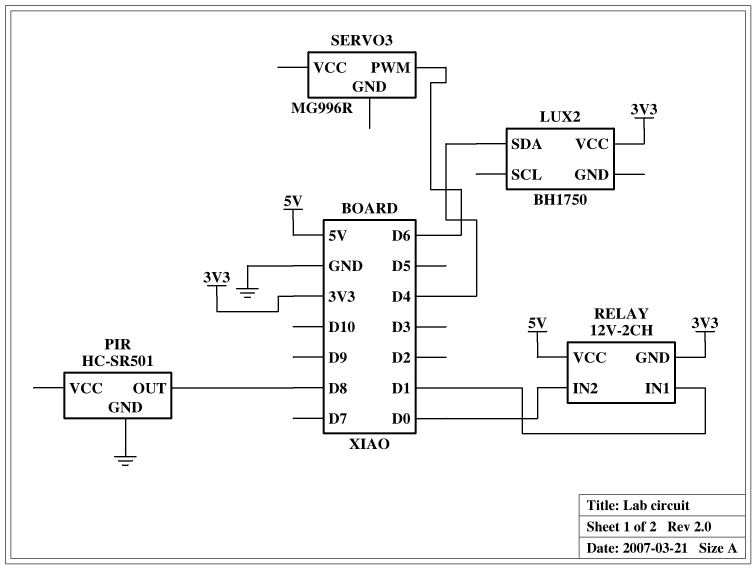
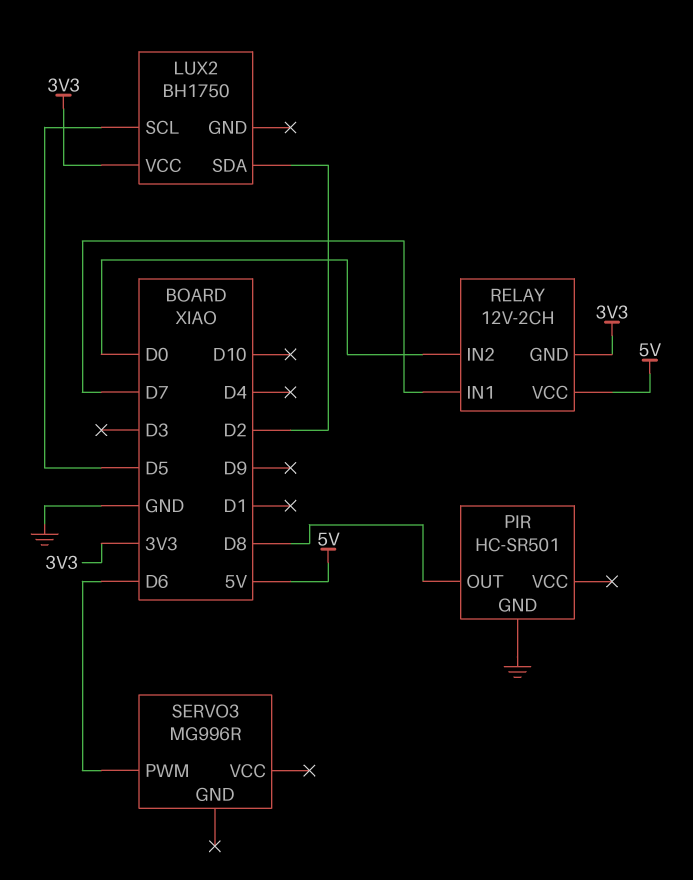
LUX2 pin SCL: none -> D5
LUX2 pin SDA: D4 -> D2
RELAY pin IN1: D1 -> D7

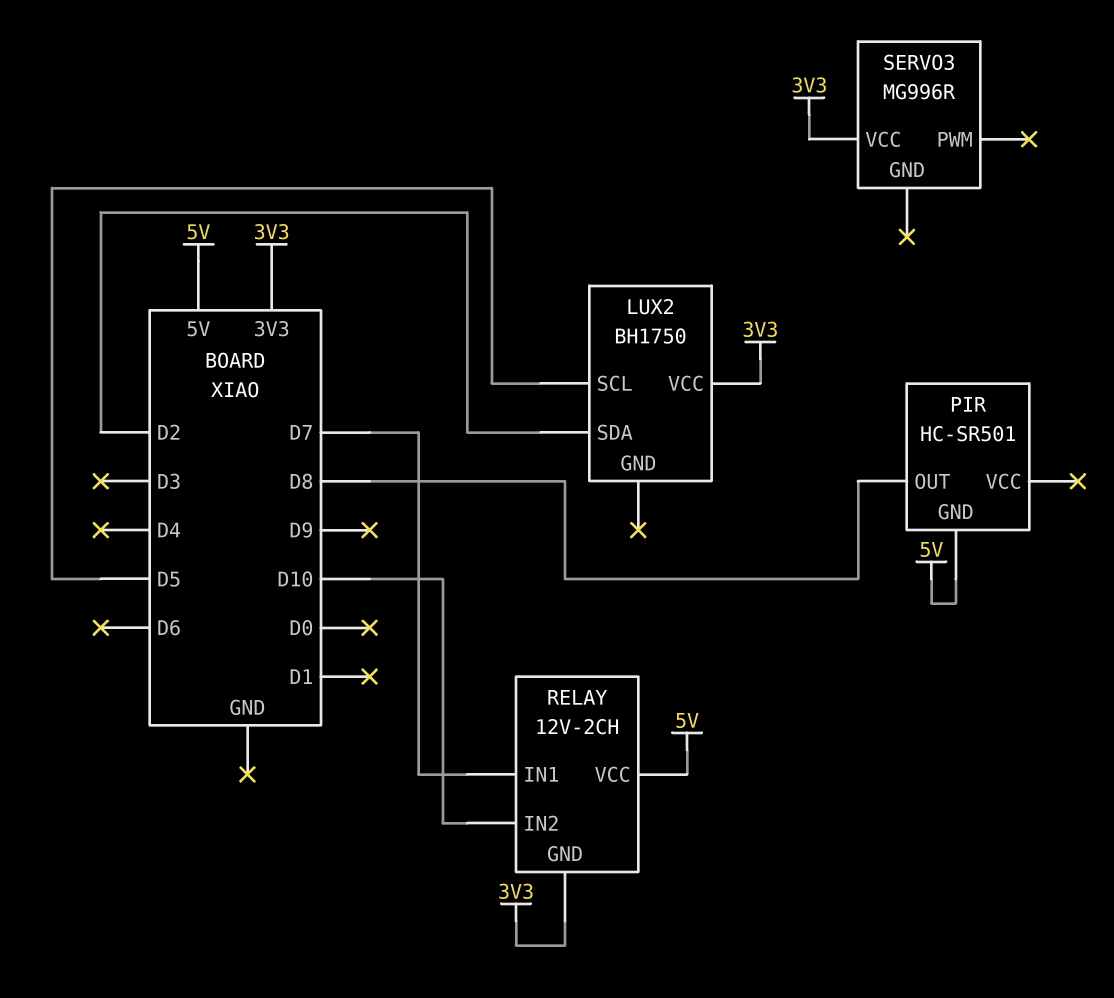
PIR pin GND: GND -> 5V
RELAY pin IN2: D0 -> D10
SERVO3 pin PWM: D6 -> none
SERVO3 pin VCC: none -> 3V3

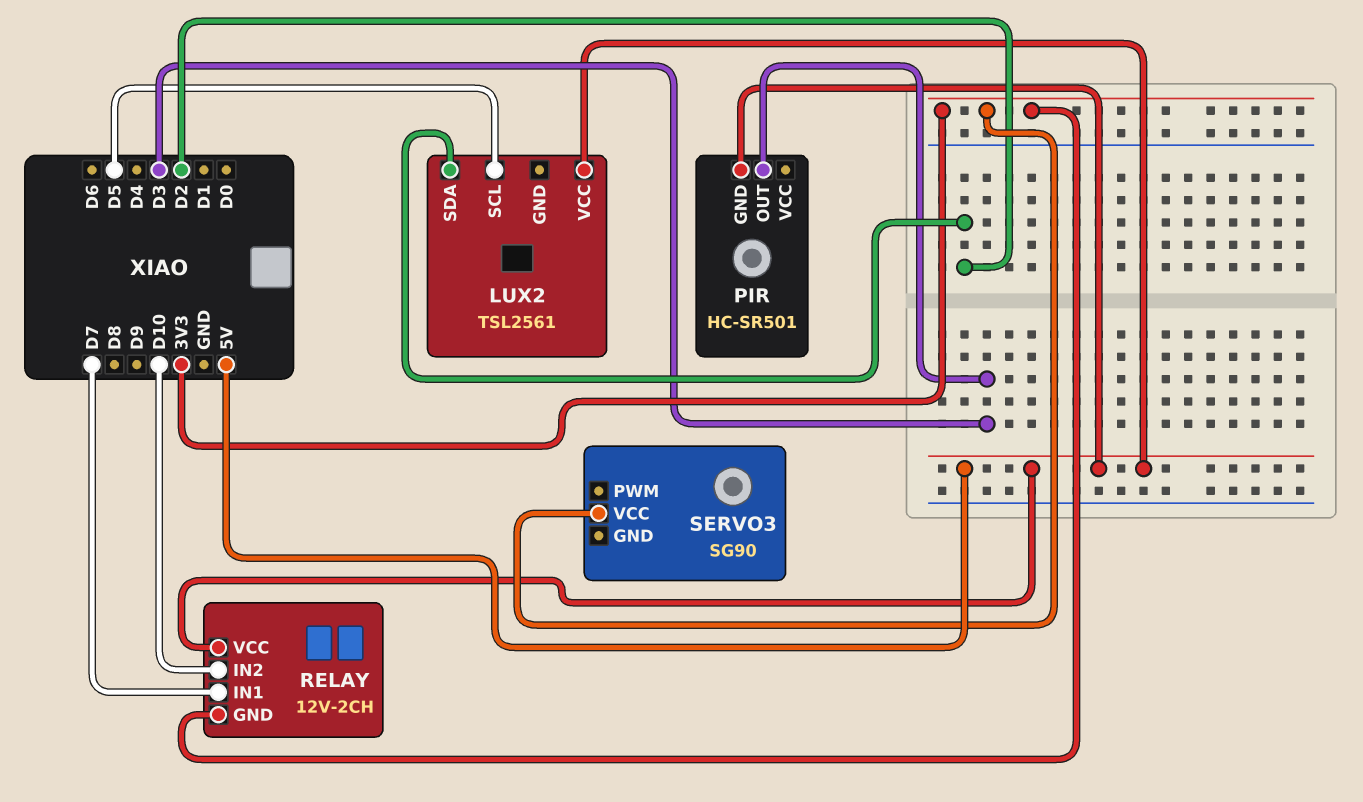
LUX2: BH1750 -> TSL2561
LUX2 pin VCC: 3V3 -> 5V
PIR pin OUT: D8 -> D3
SERVO3: MG996R -> SG90

